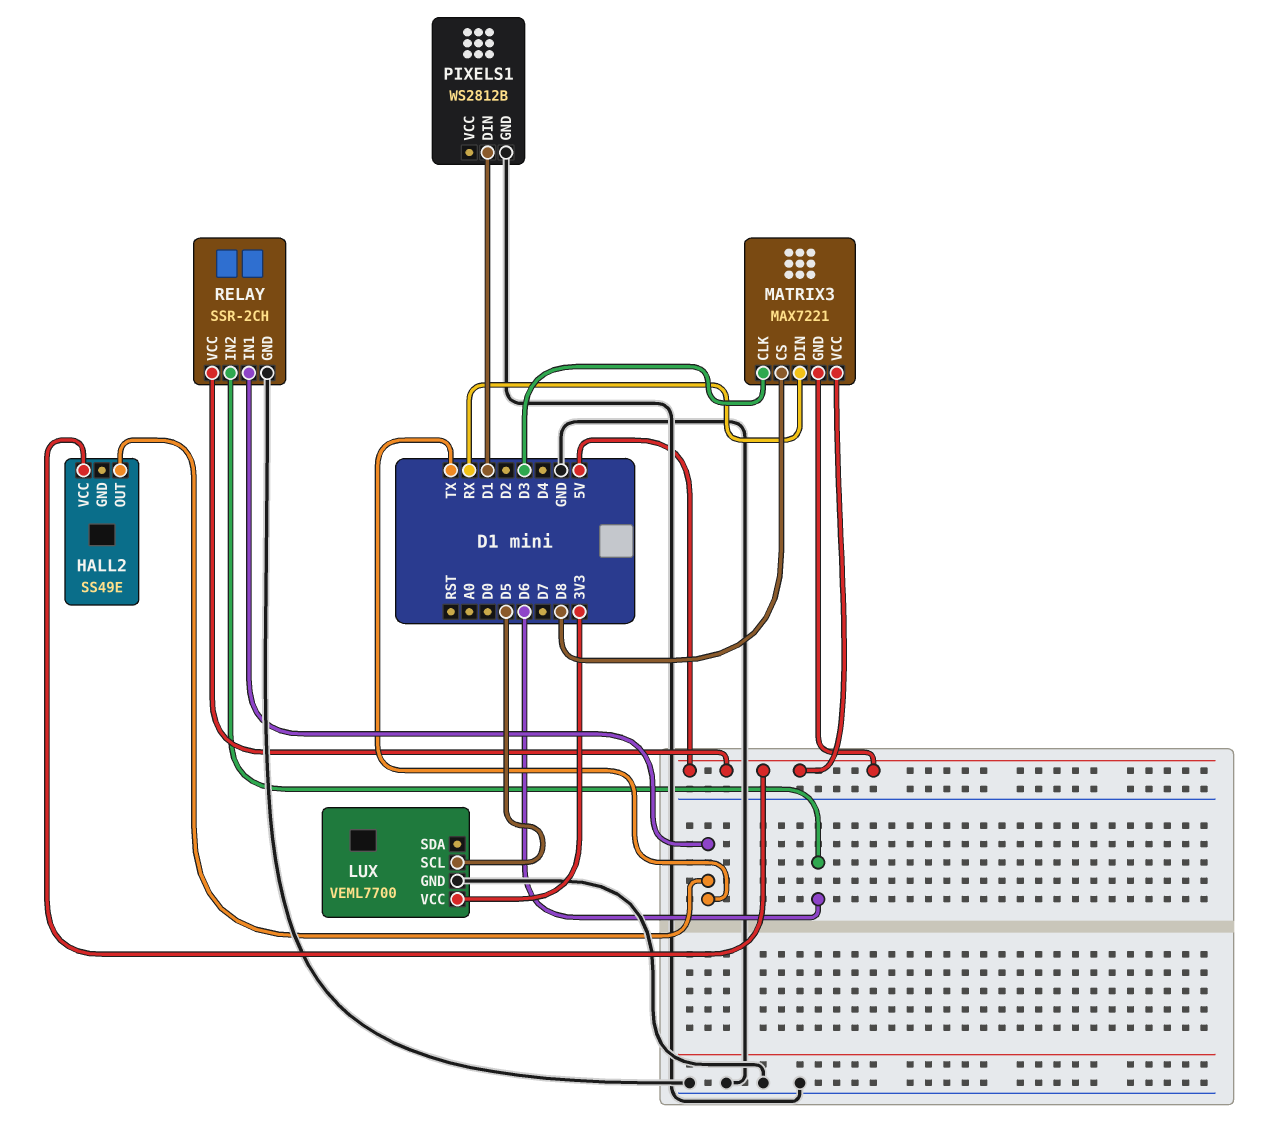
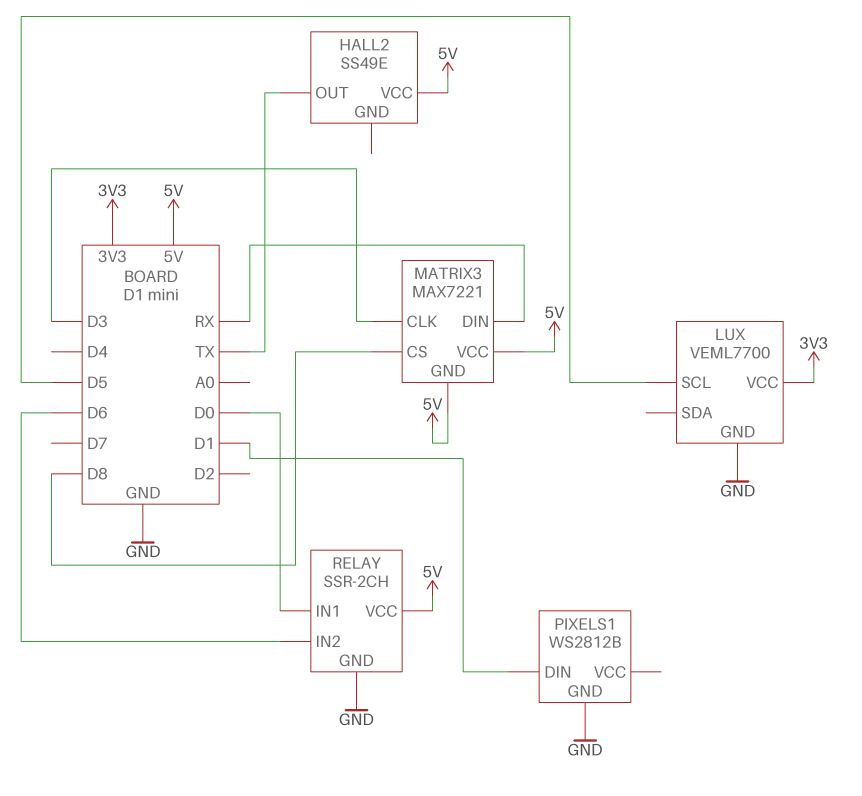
RELAY pin IN1: TX -> D0

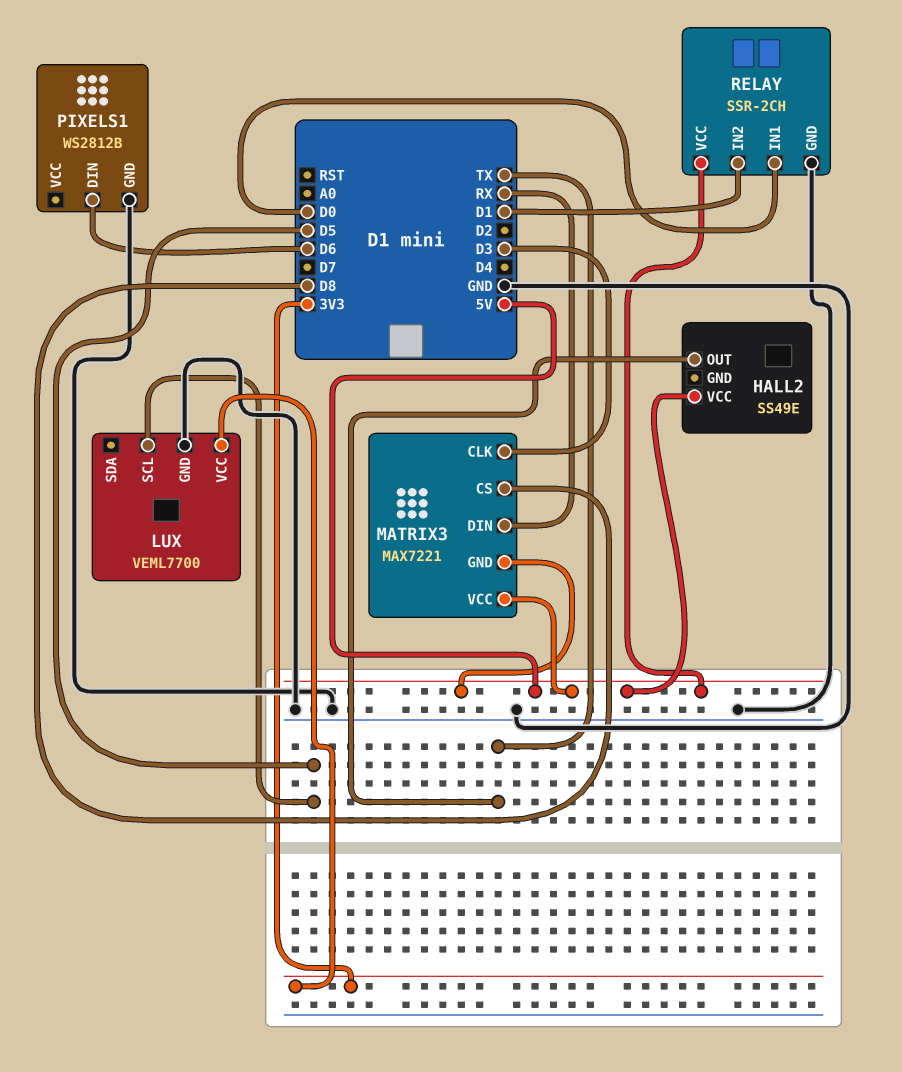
PIXELS1 pin DIN: D1 -> D6
RELAY pin IN2: D6 -> D1

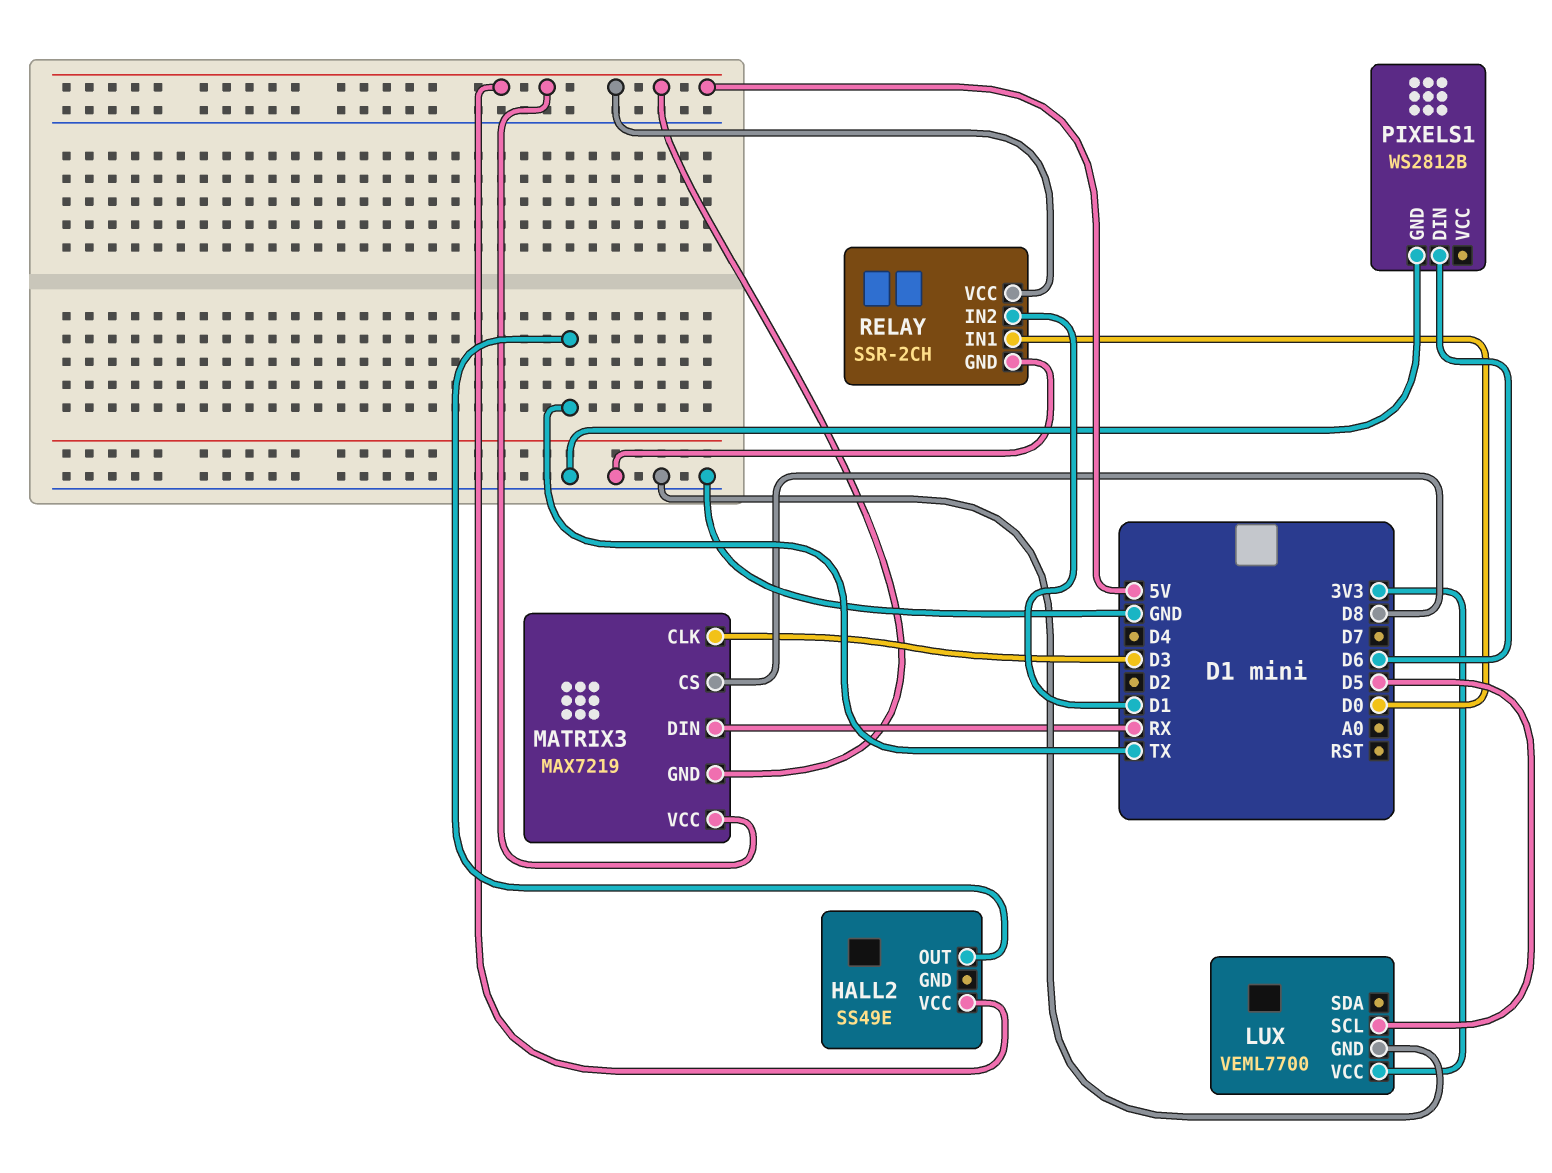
MATRIX3: MAX7221 -> MAX7219

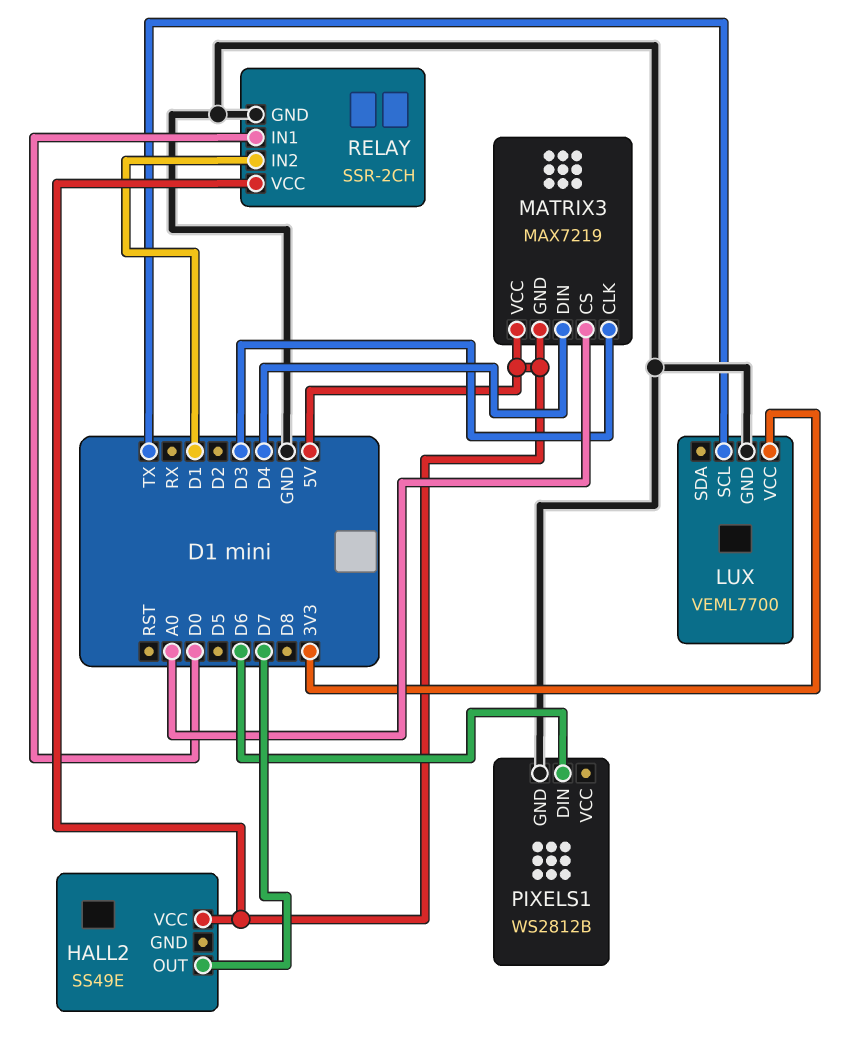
HALL2 pin OUT: TX -> D7
LUX pin SCL: D5 -> TX
MATRIX3 pin CS: D8 -> A0
MATRIX3 pin DIN: RX -> D4

